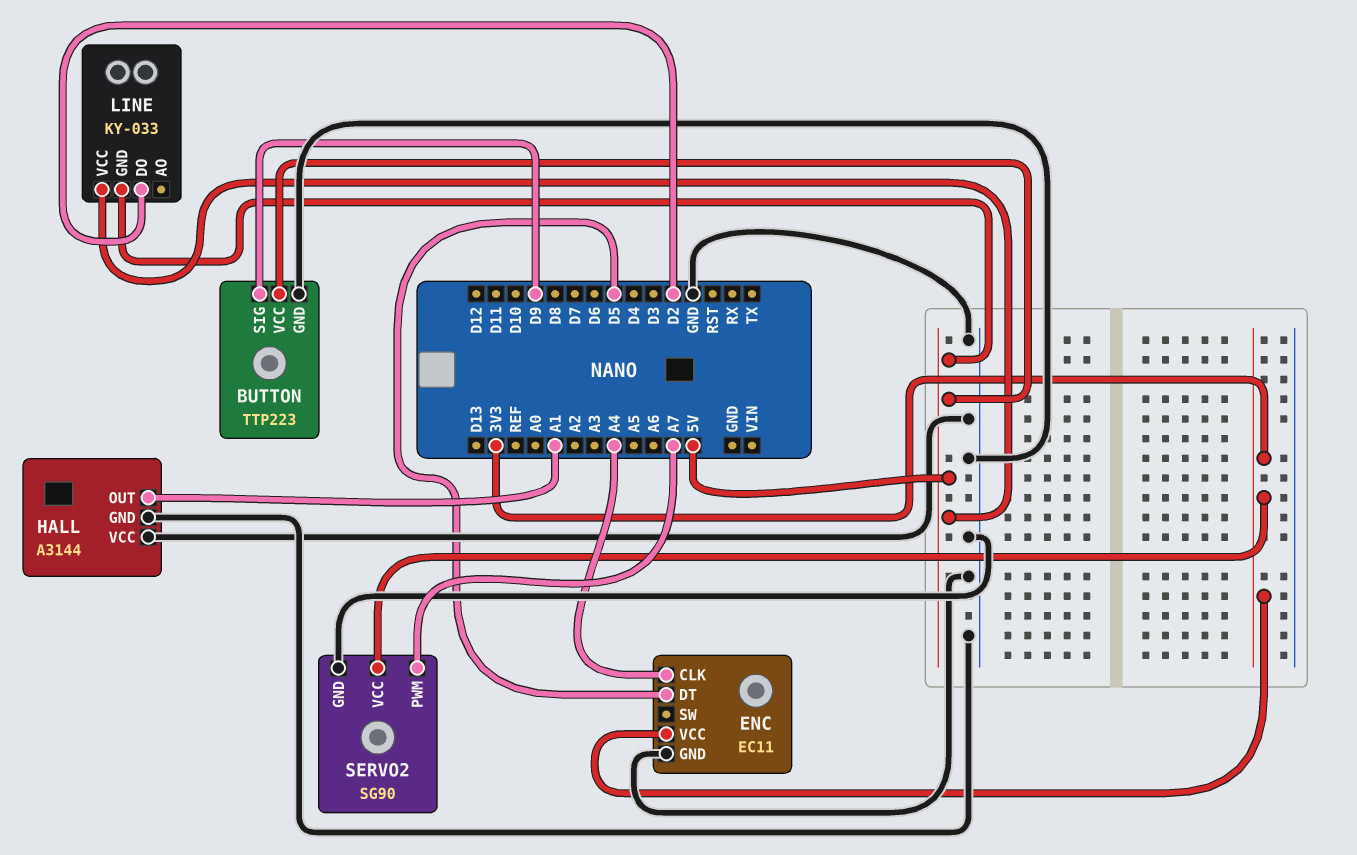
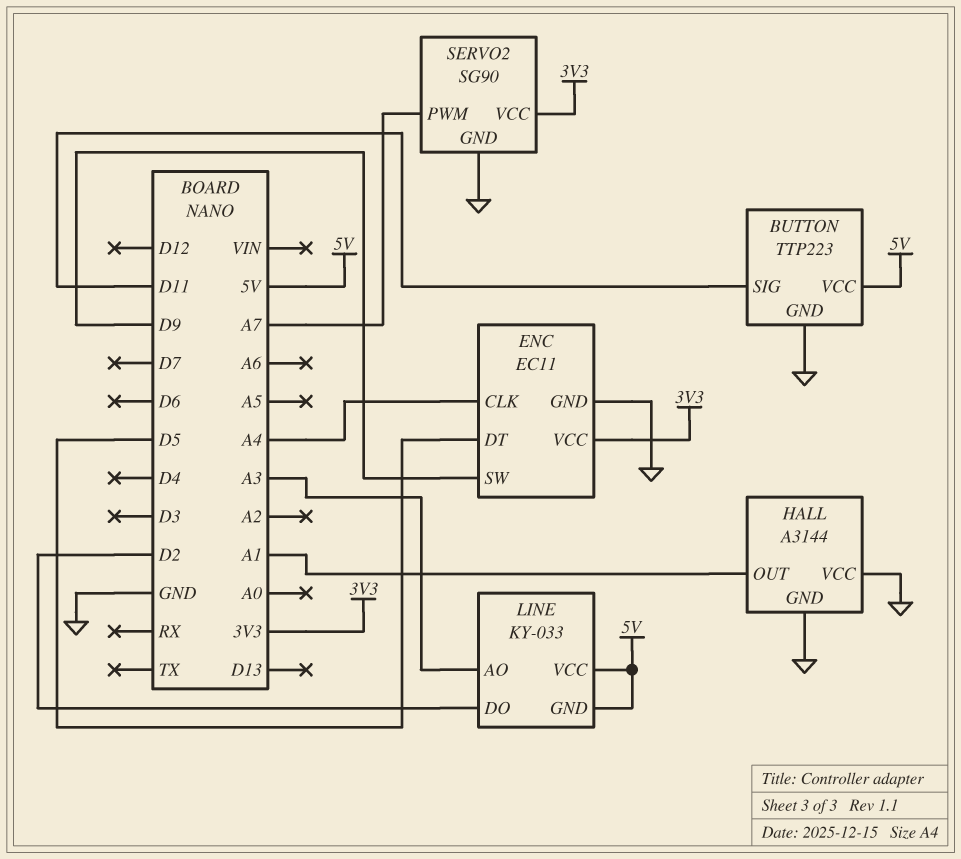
BUTTON pin SIG: D9 -> D11
ENC pin SW: none -> D9
LINE pin AO: none -> A3

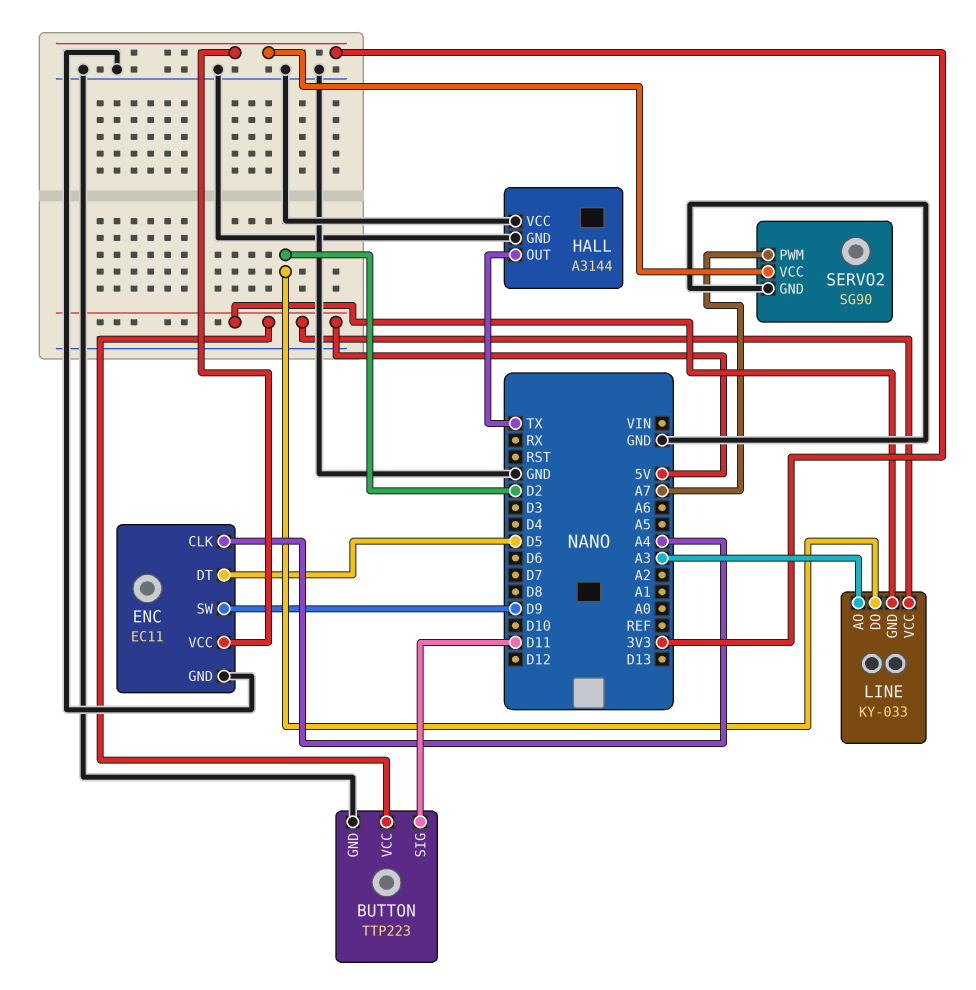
HALL pin OUT: A1 -> TX

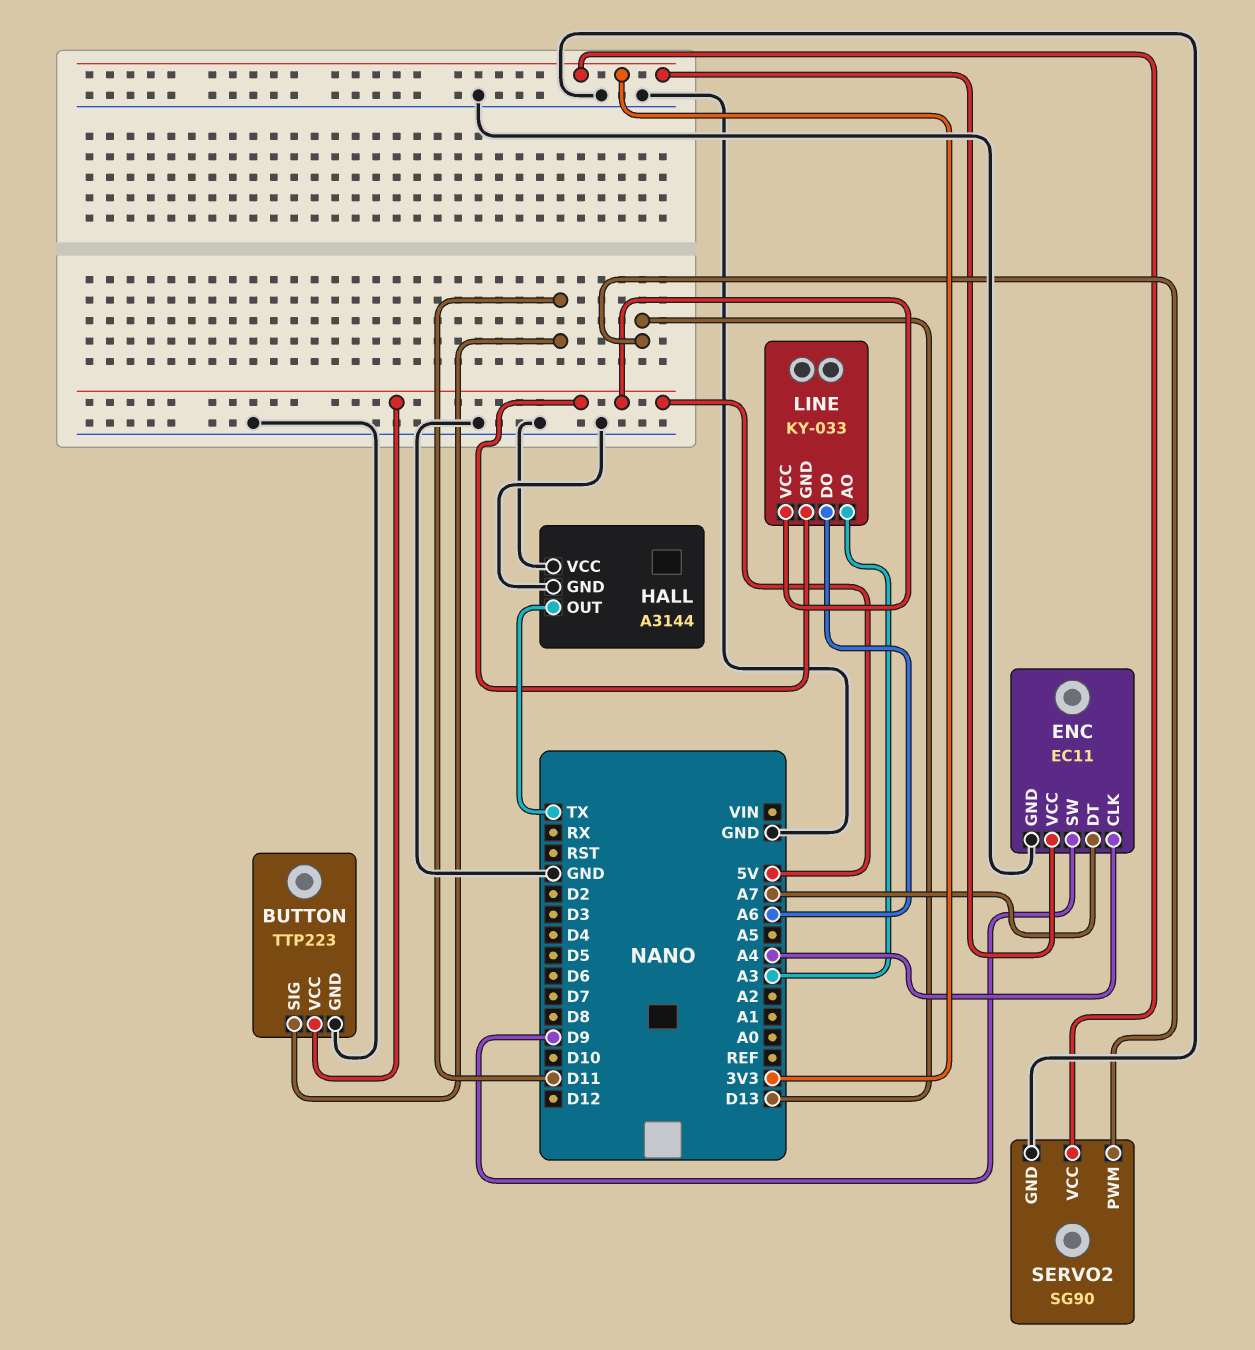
ENC pin DT: D5 -> A7
LINE pin DO: D2 -> A6
SERVO2 pin PWM: A7 -> D13

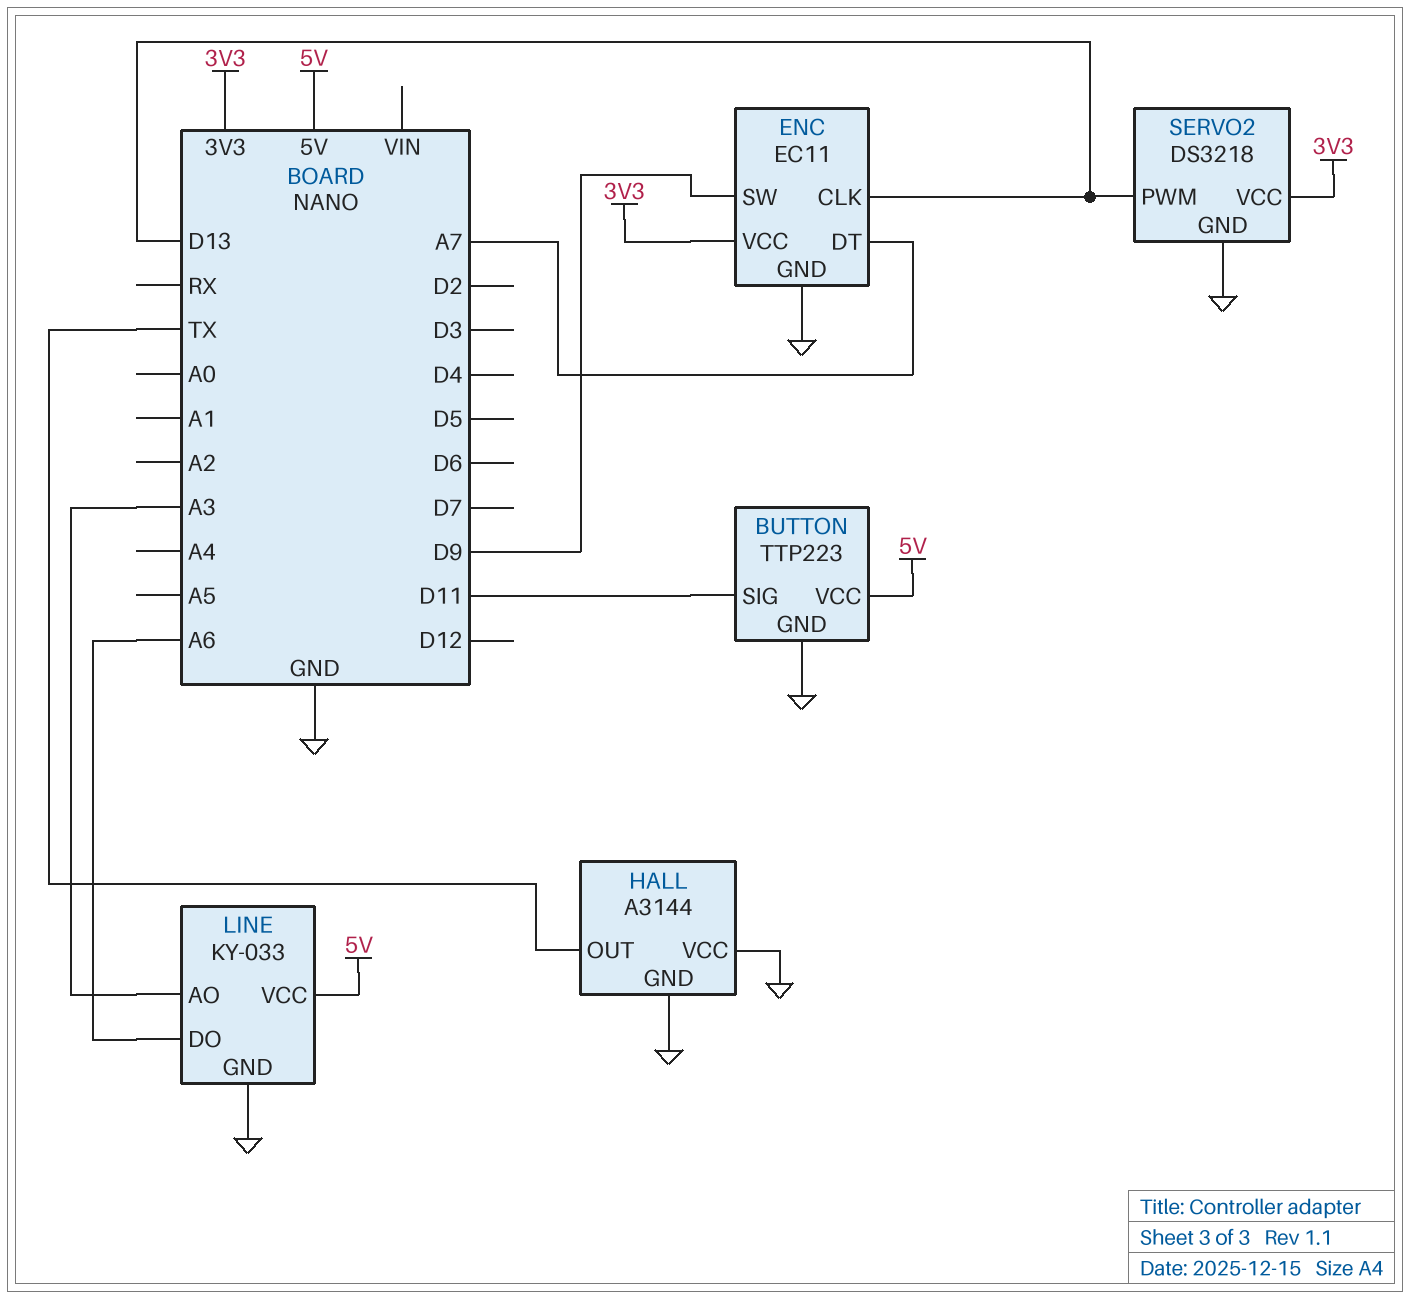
ENC pin CLK: A4 -> D13
LINE pin GND: 5V -> GND
SERVO2: SG90 -> DS3218

